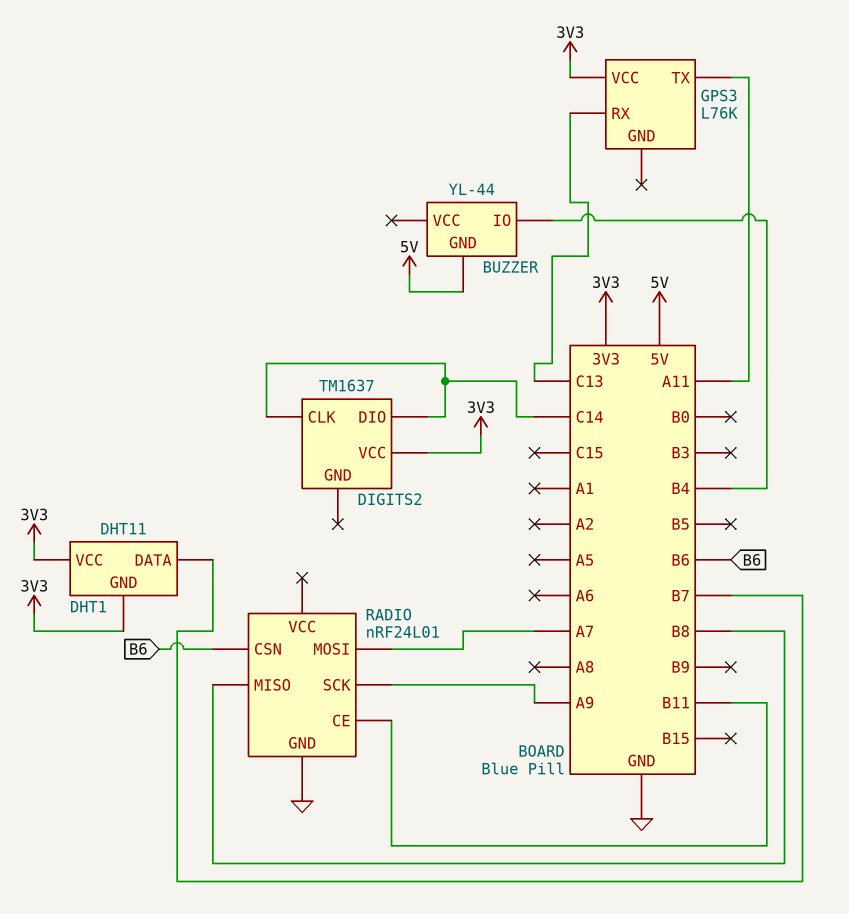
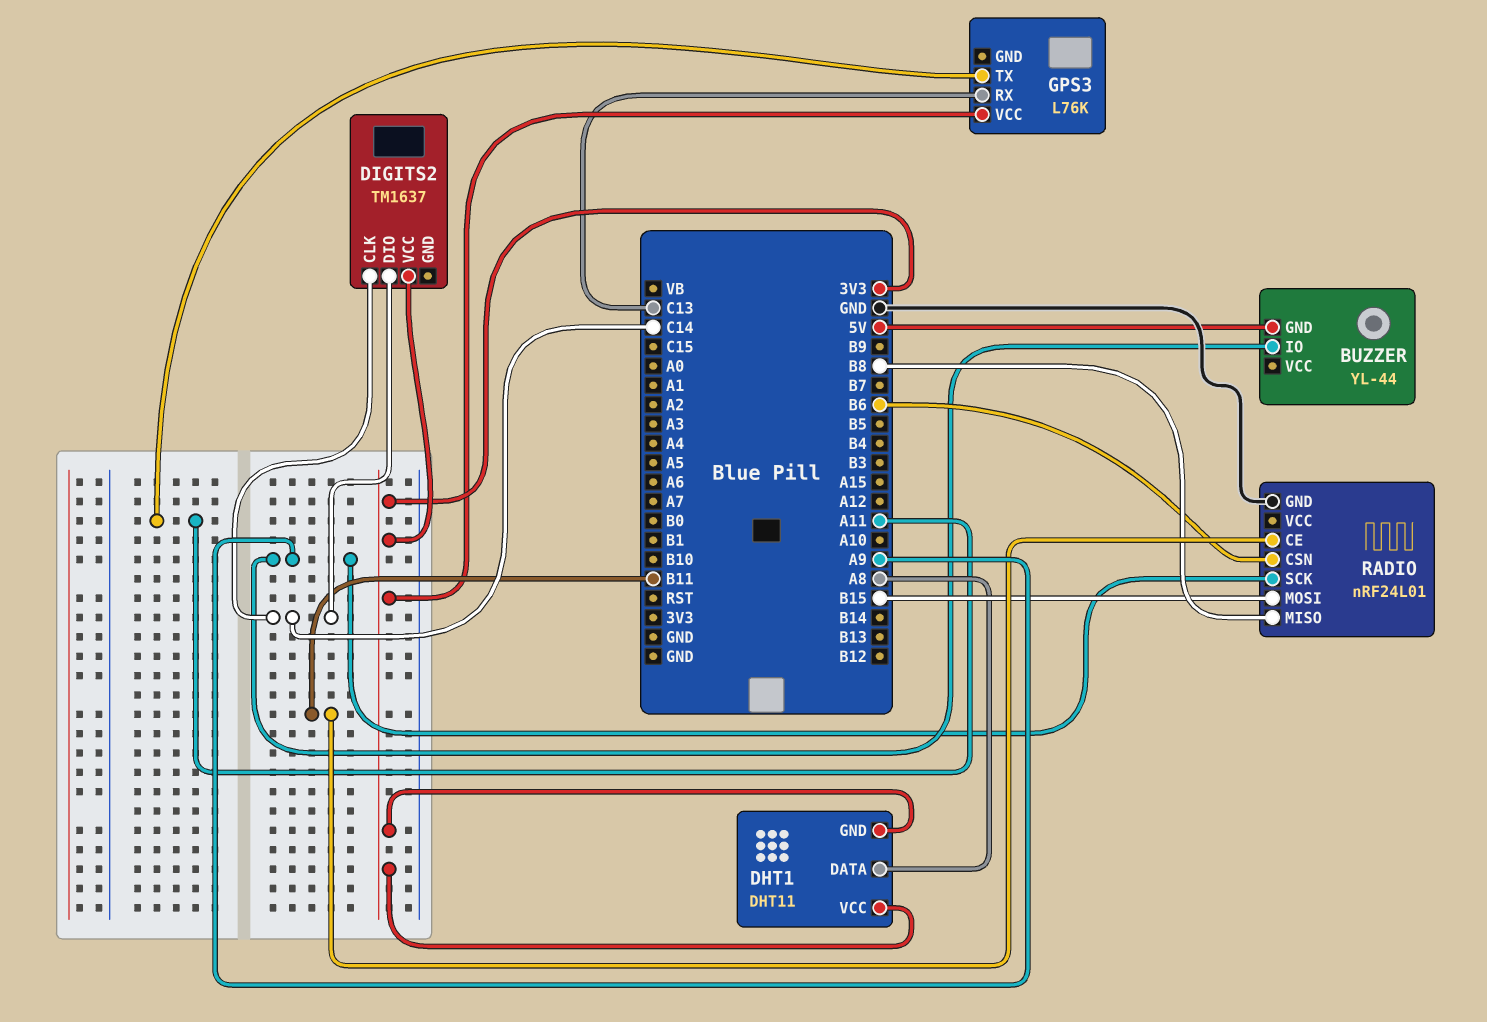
BUZZER pin IO: B4 -> A9
DHT1 pin DATA: B7 -> A8
RADIO pin MOSI: A7 -> B15

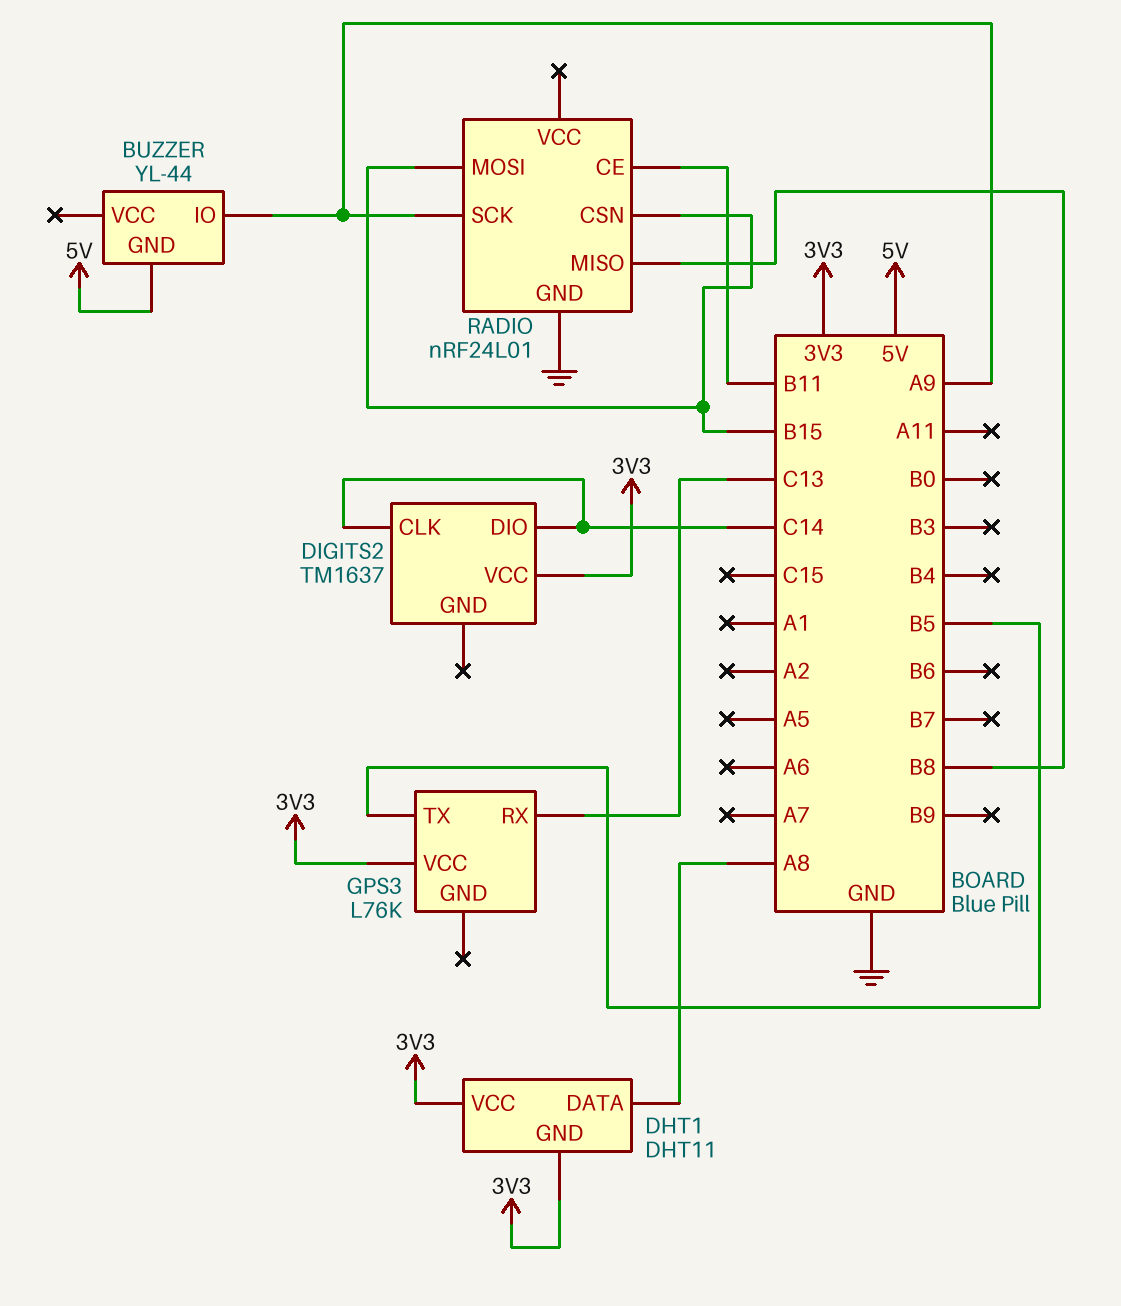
GPS3 pin TX: A11 -> B5
RADIO pin CSN: B6 -> B15

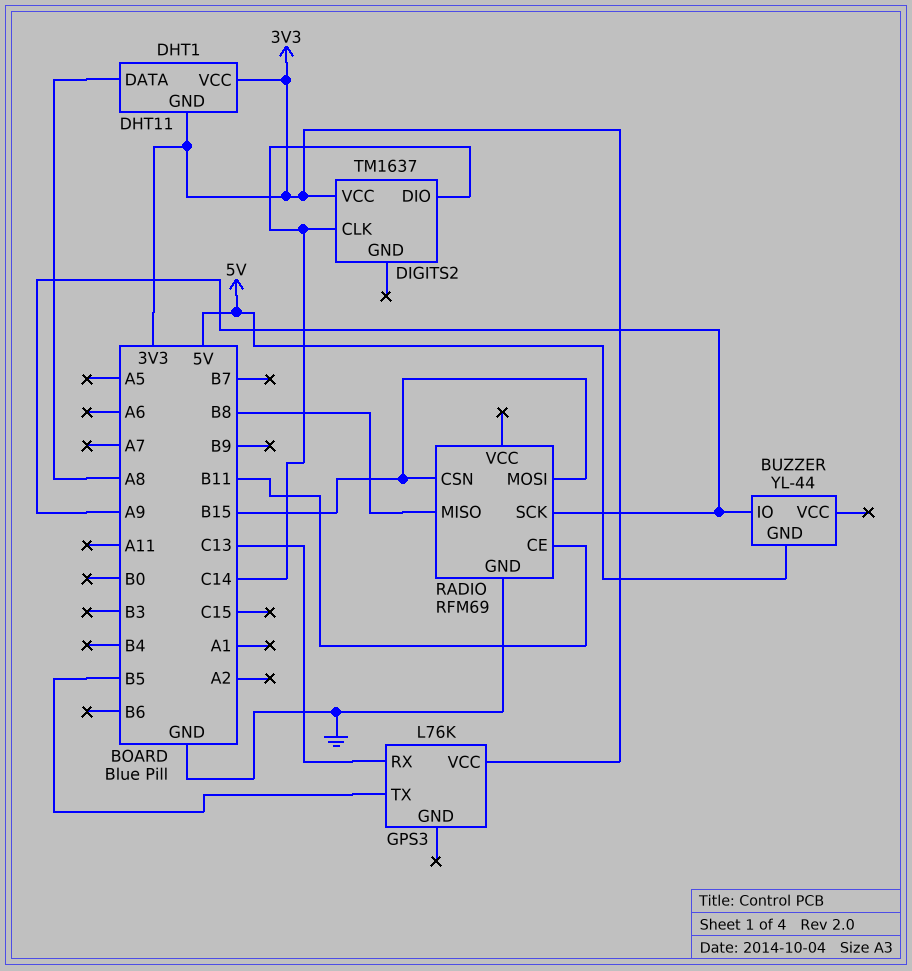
RADIO: nRF24L01 -> RFM69

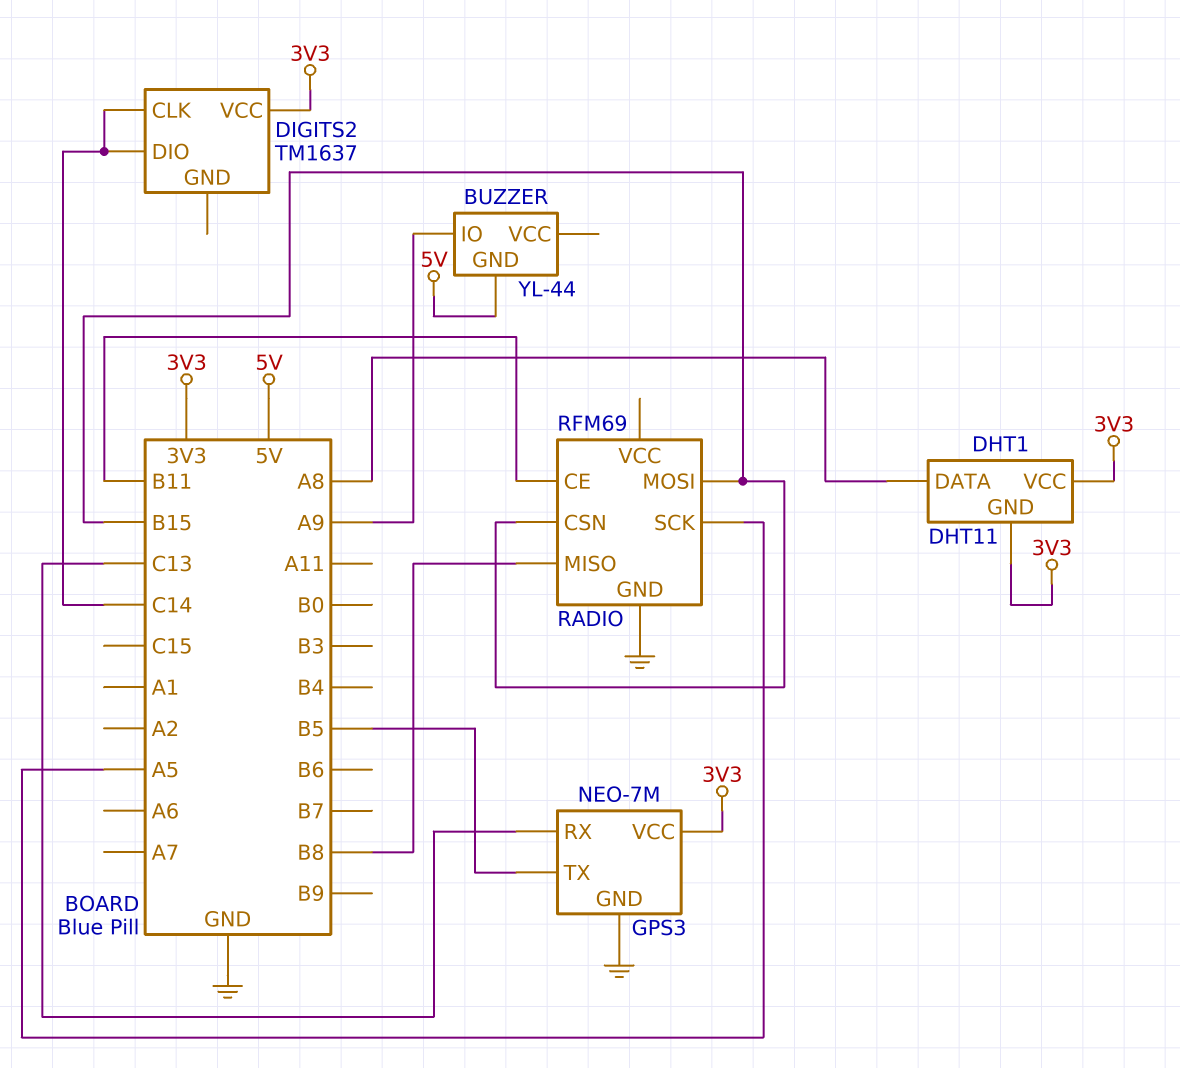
GPS3: L76K -> NEO-7M
GPS3 pin GND: none -> GND
RADIO pin SCK: A9 -> A5

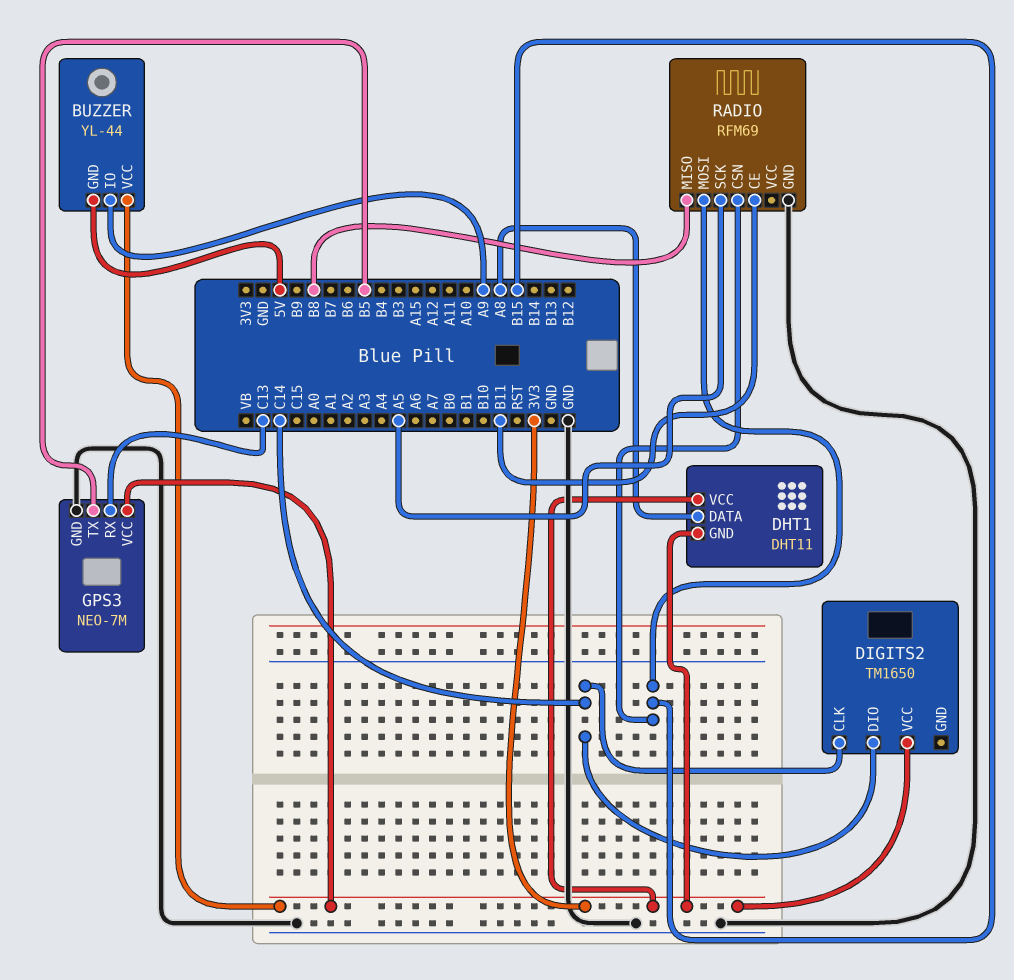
BUZZER pin VCC: none -> 3V3
DIGITS2: TM1637 -> TM1650

